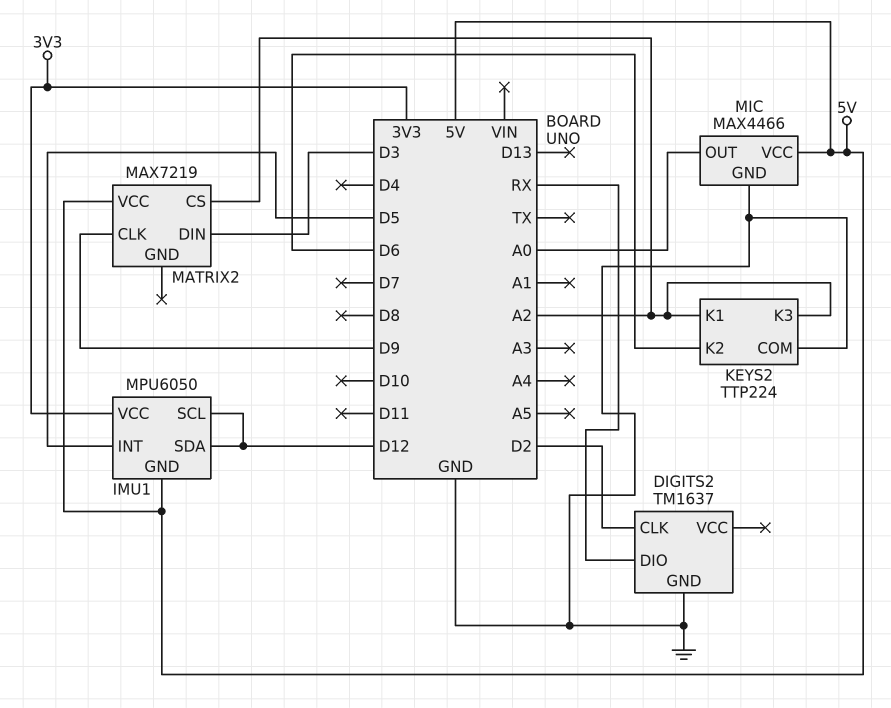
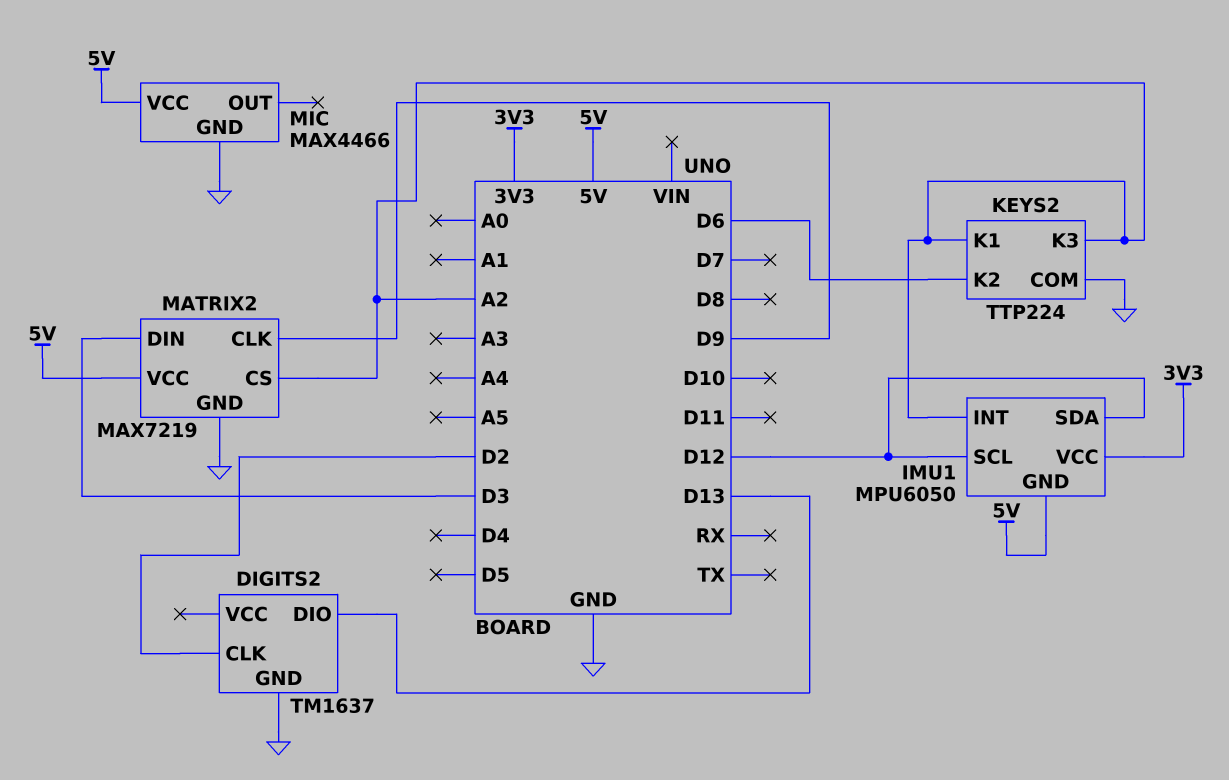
DIGITS2 pin DIO: RX -> D13
IMU1 pin INT: D5 -> A2
MATRIX2 pin GND: none -> GND
MIC pin OUT: A0 -> none

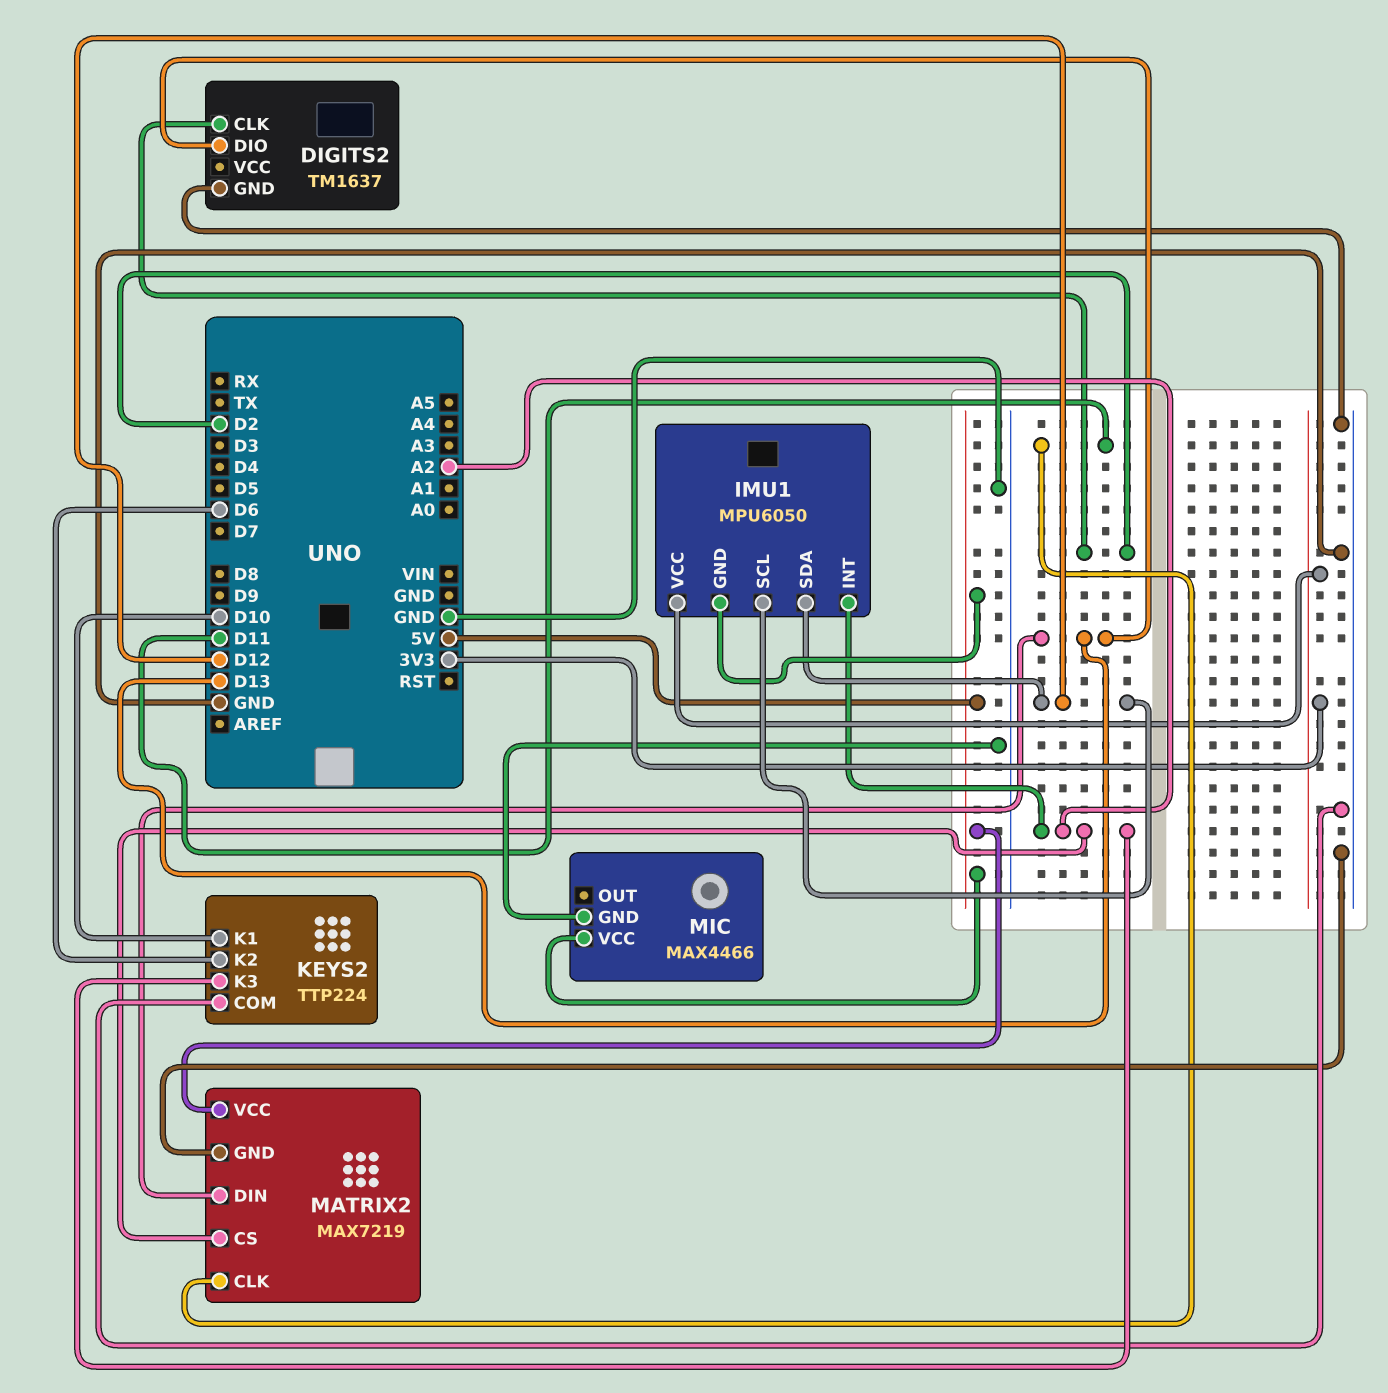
KEYS2 pin K1: A2 -> D10
MATRIX2 pin CLK: D9 -> D11
MATRIX2 pin DIN: D3 -> D13

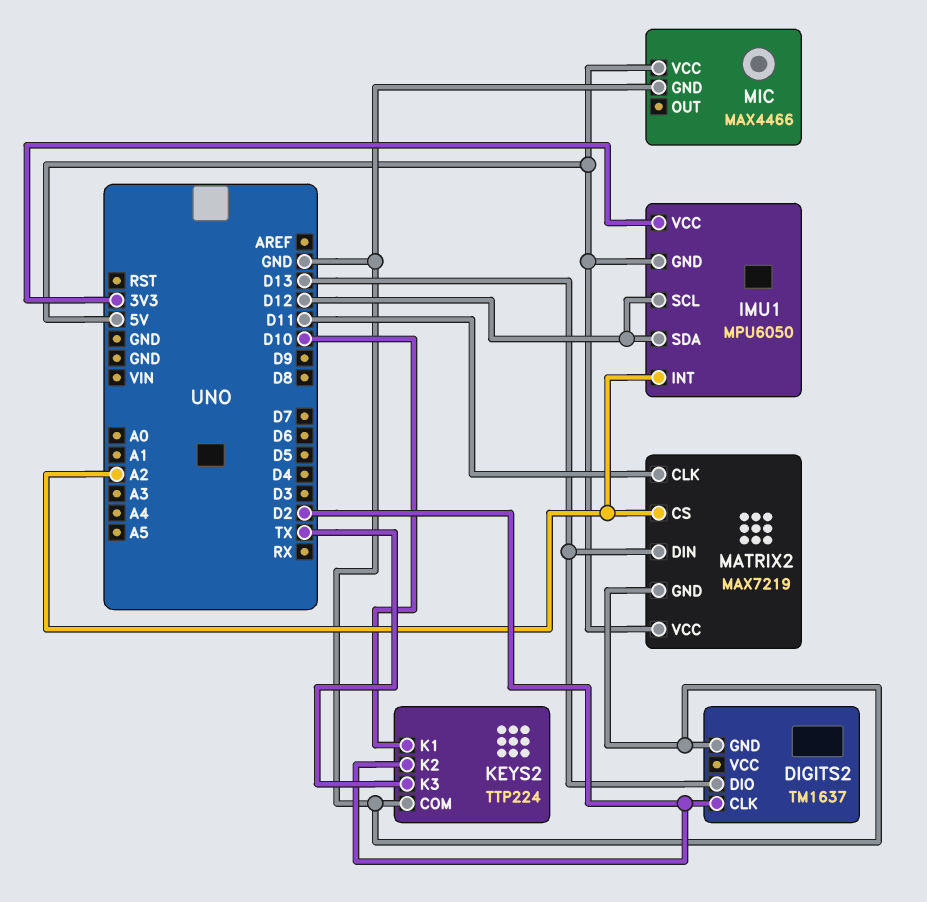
KEYS2 pin K2: D6 -> D2
KEYS2 pin K3: A2 -> TX

